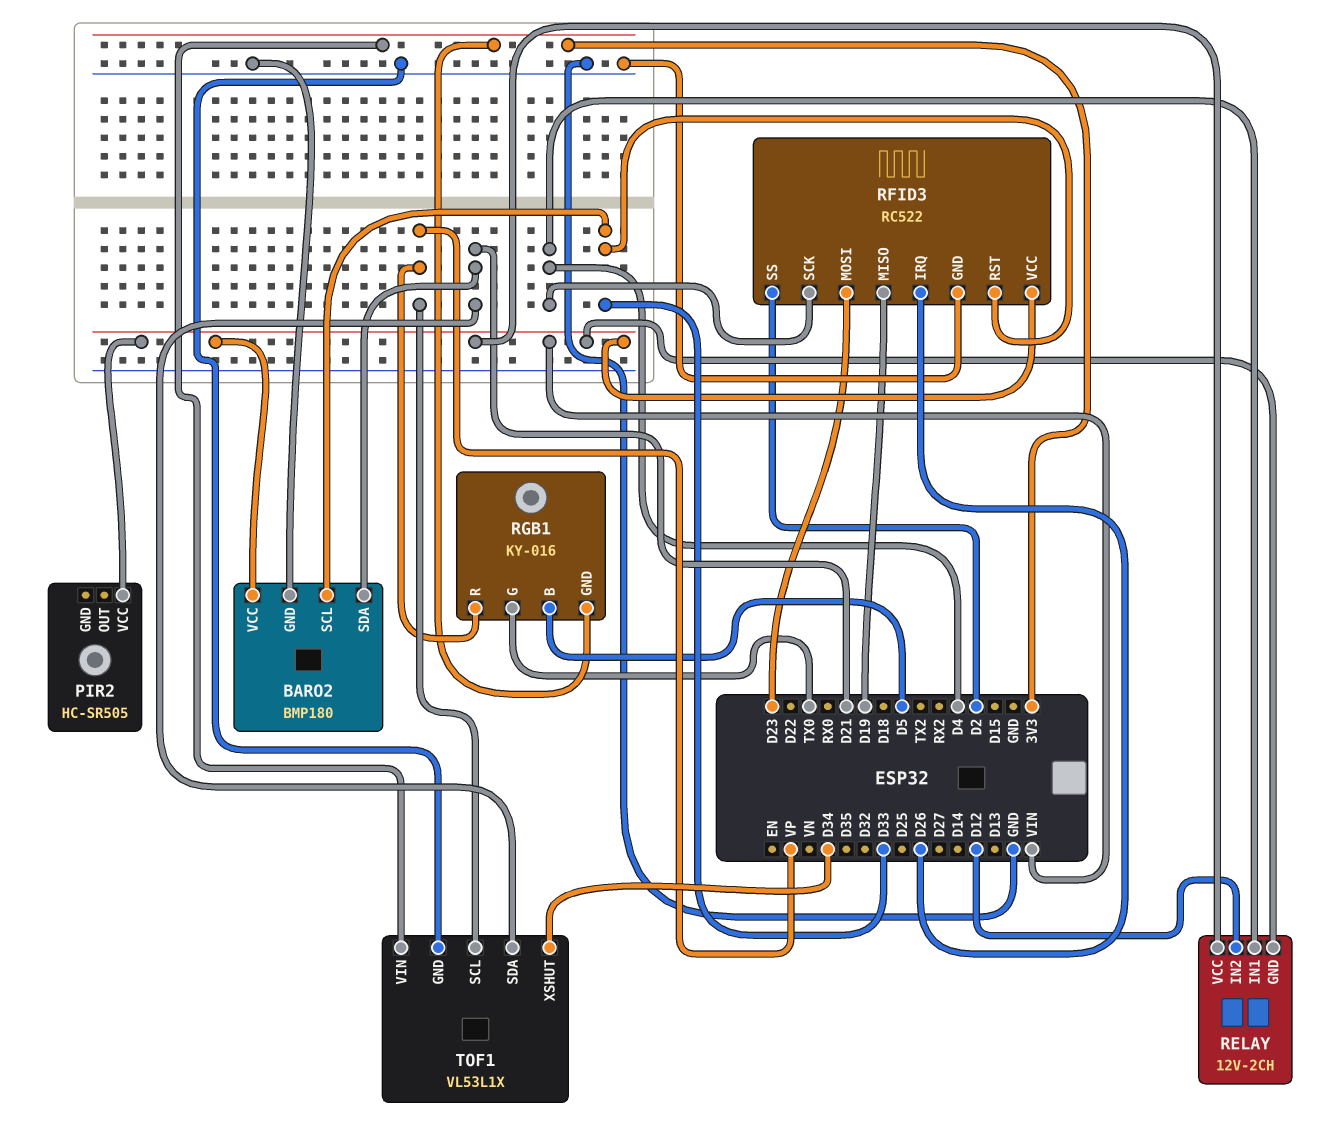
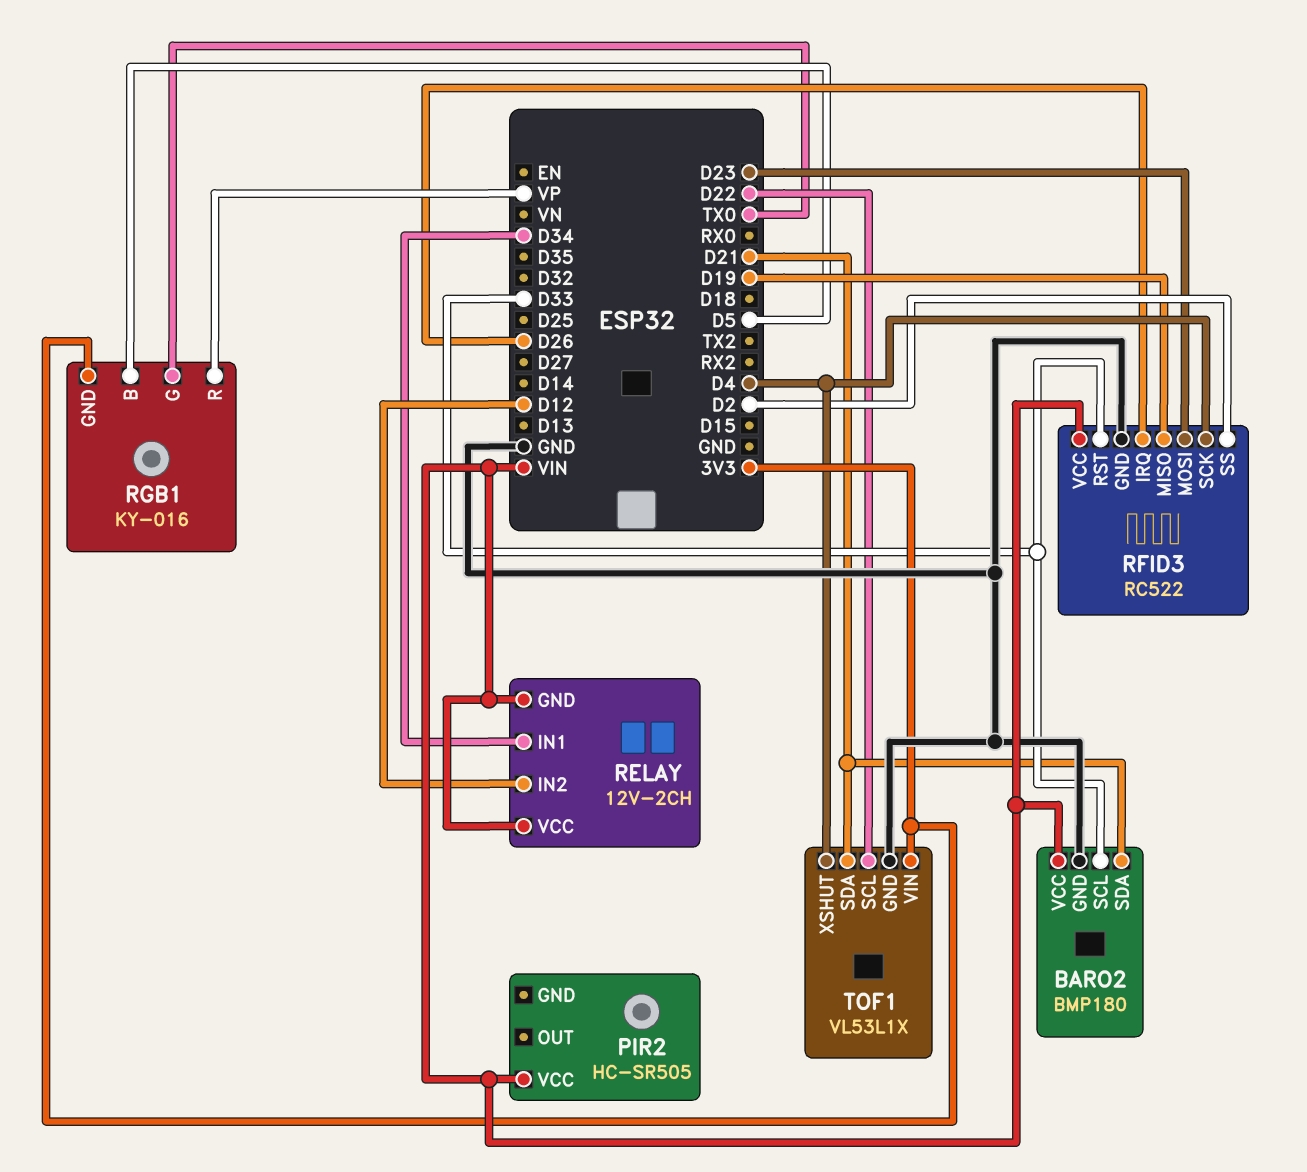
RELAY pin IN1: D4 -> D34
TOF1 pin SCL: VP -> D22
TOF1 pin XSHUT: D34 -> D4

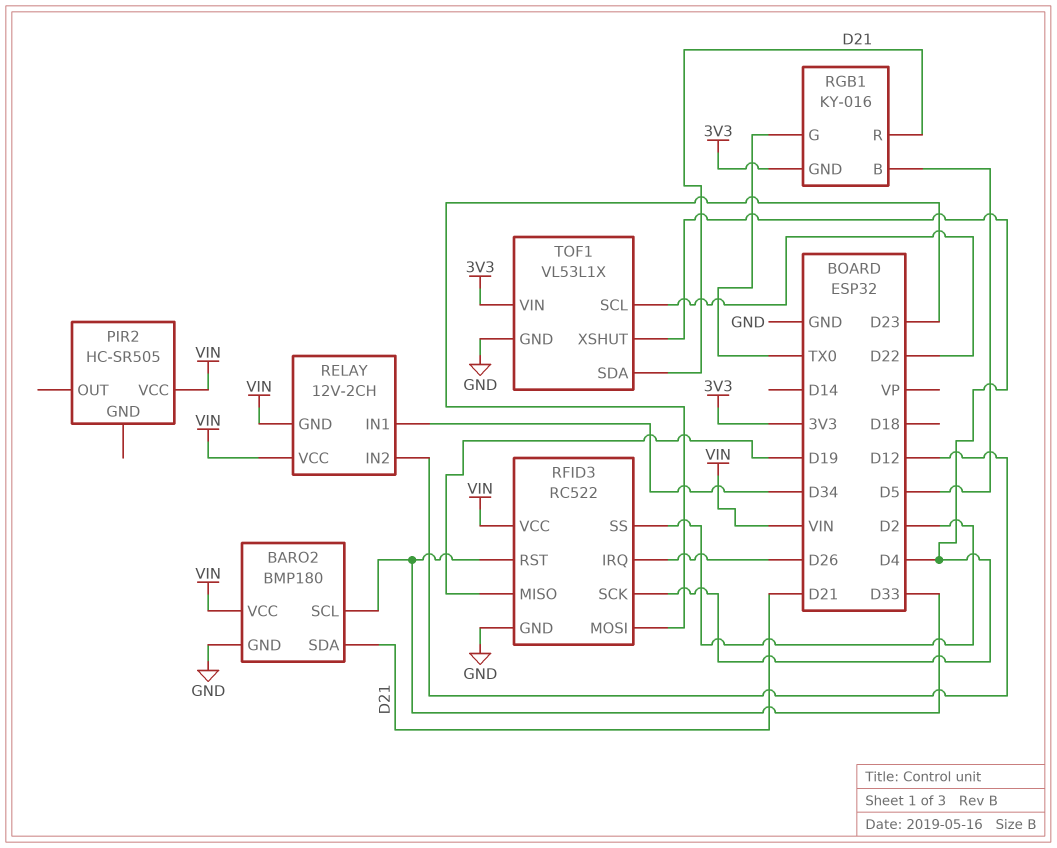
RGB1 pin R: VP -> D21

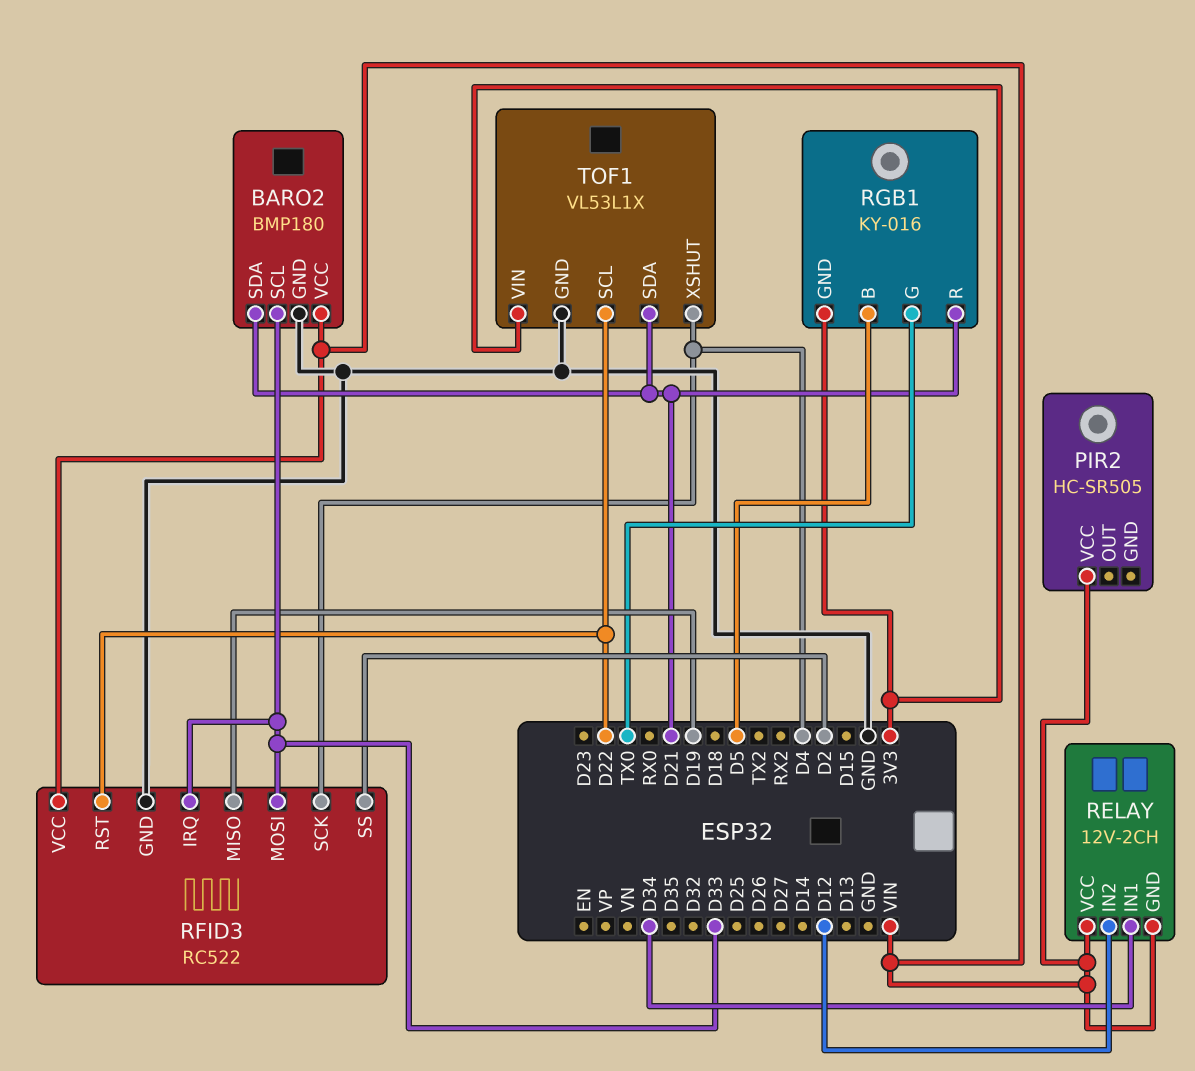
RFID3 pin IRQ: D26 -> D33
RFID3 pin MOSI: D23 -> D33
RFID3 pin RST: D33 -> D22

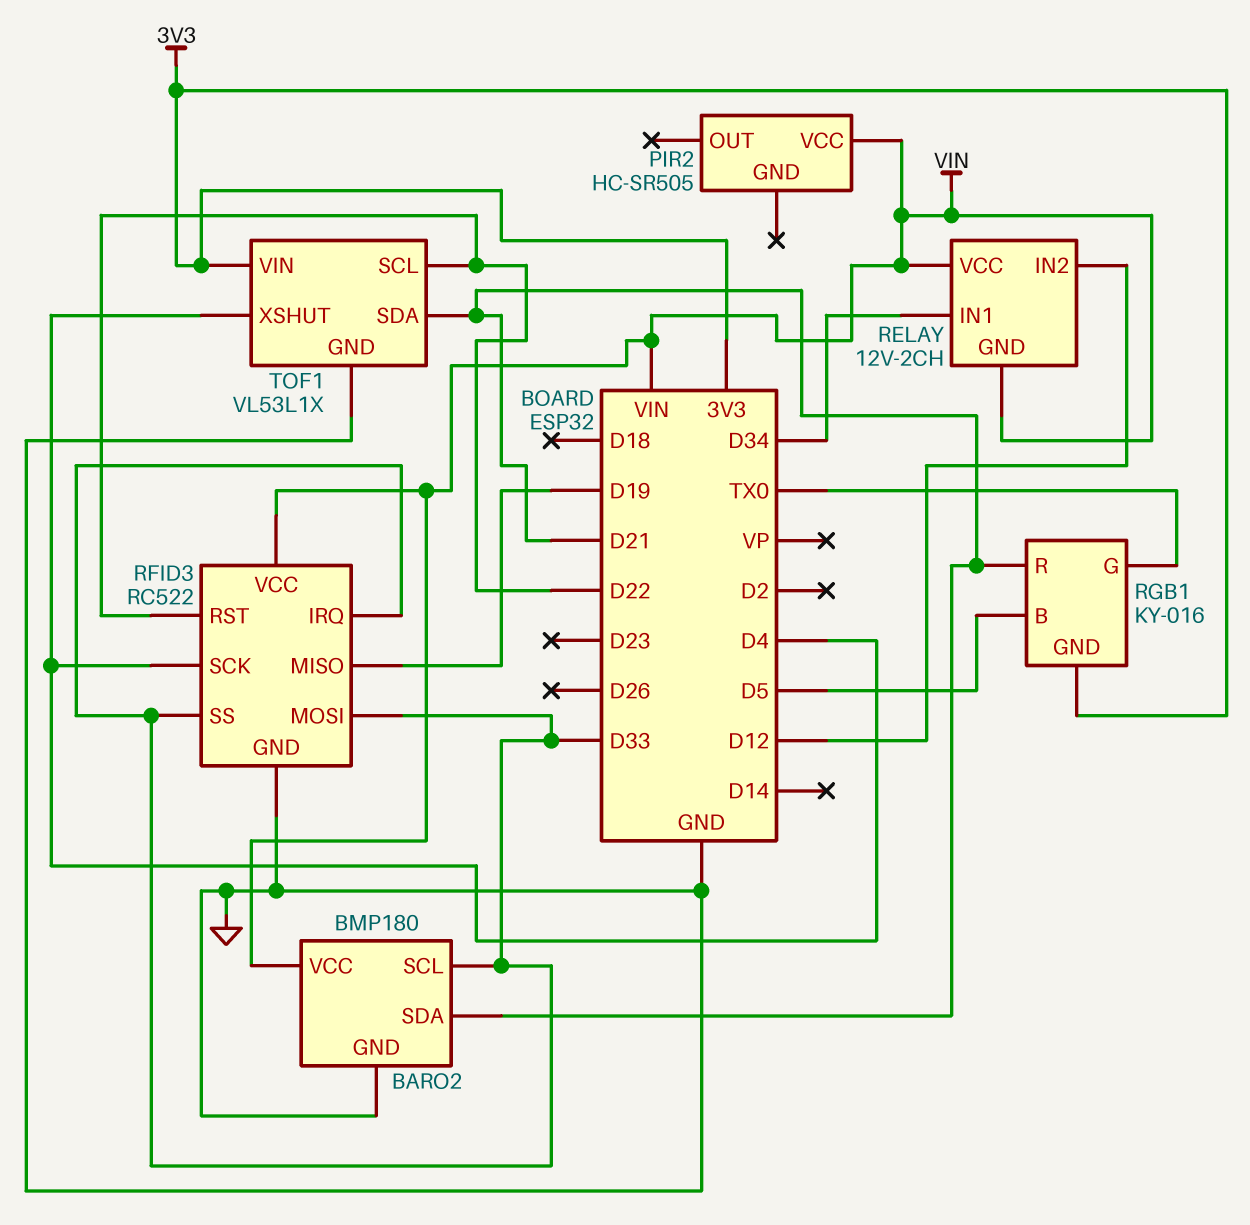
RFID3 pin SS: D2 -> D33

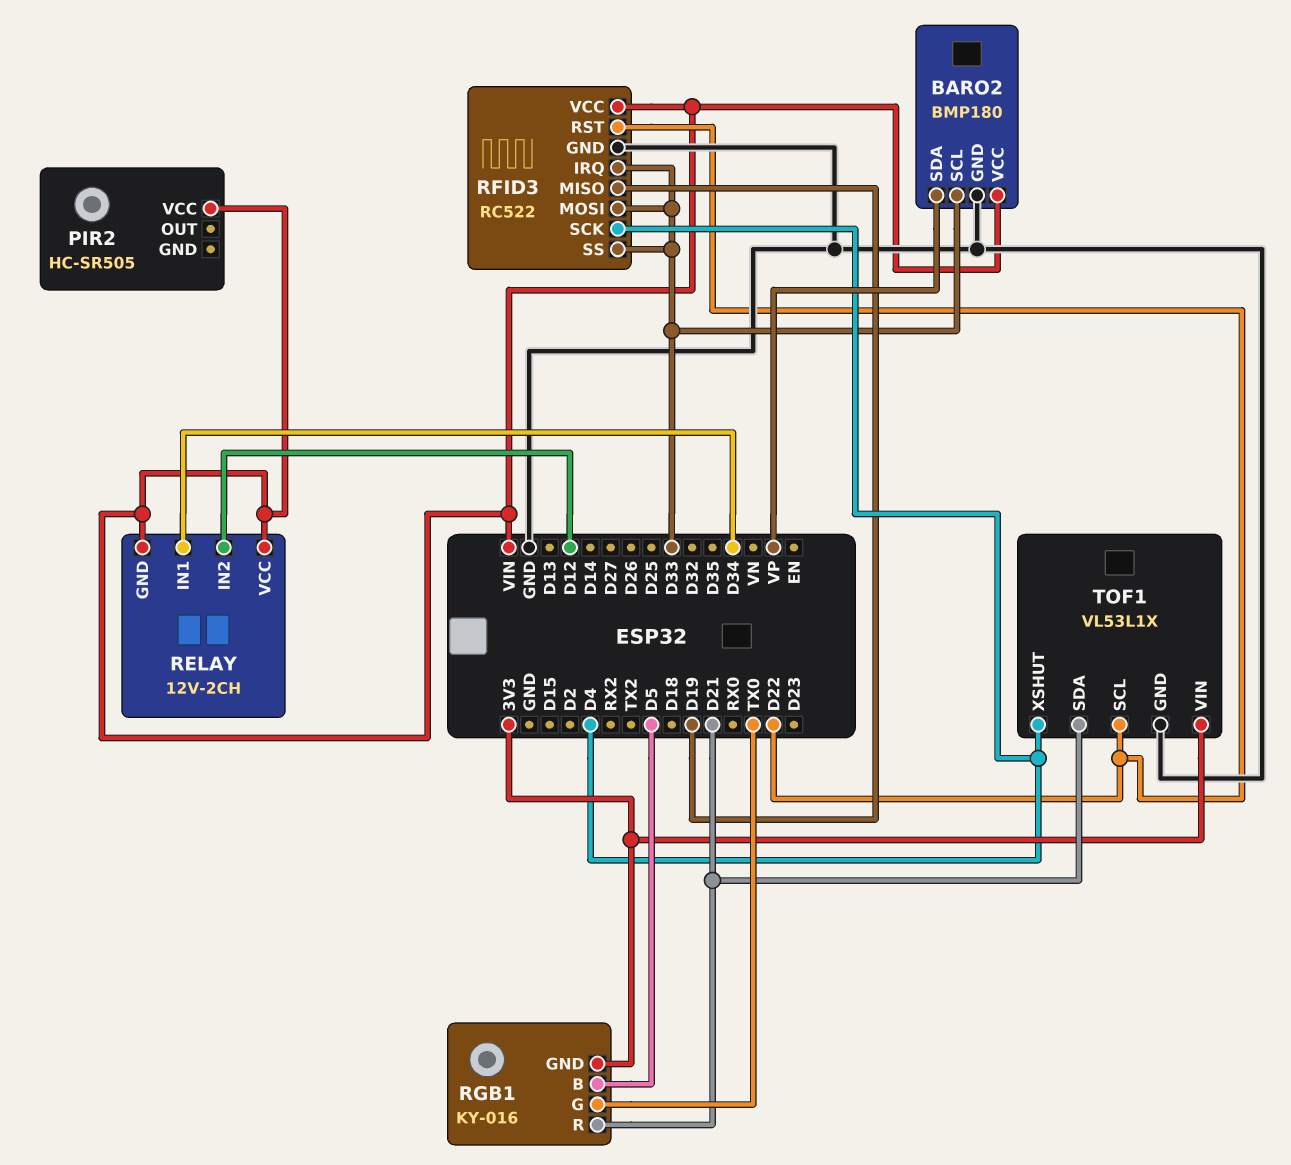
BARO2 pin SDA: D21 -> VP

